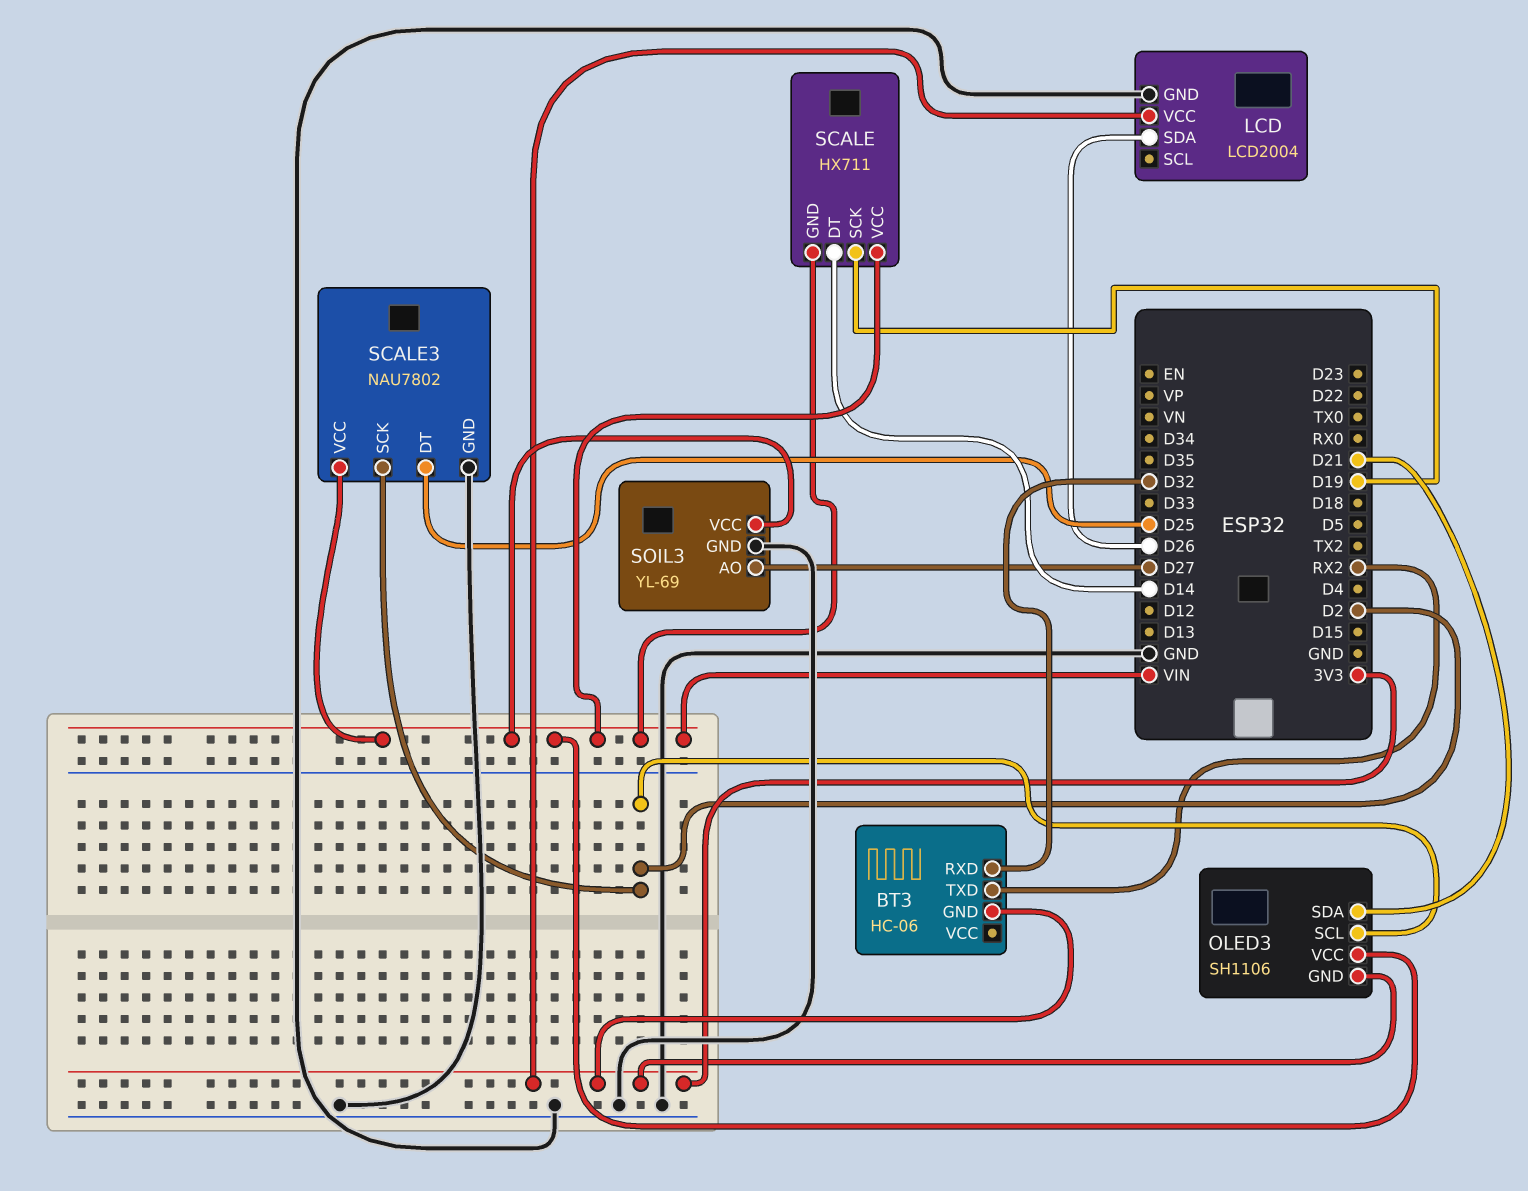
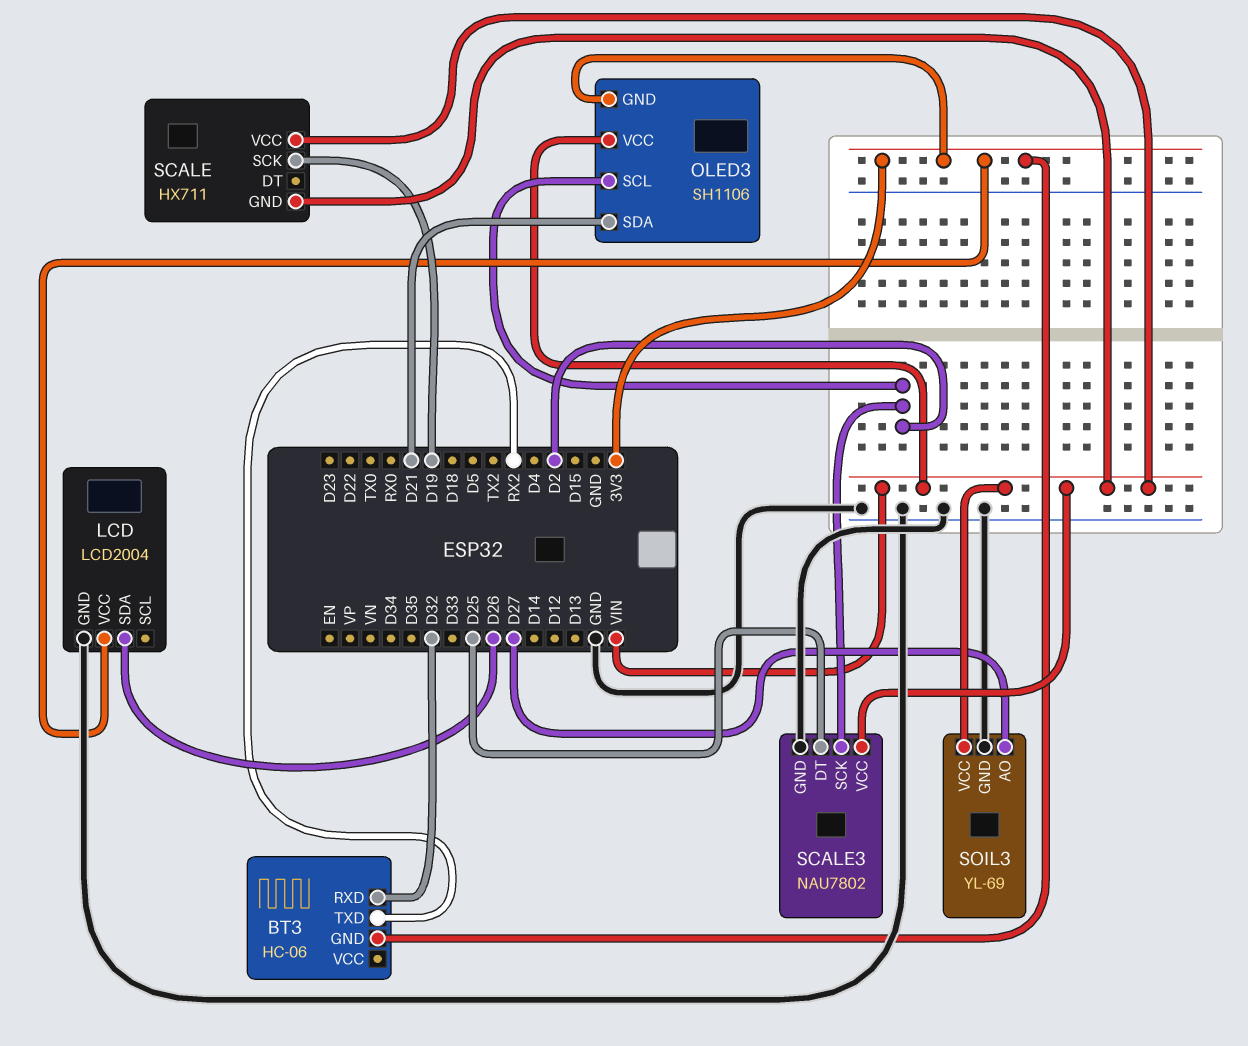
SCALE pin DT: D14 -> none

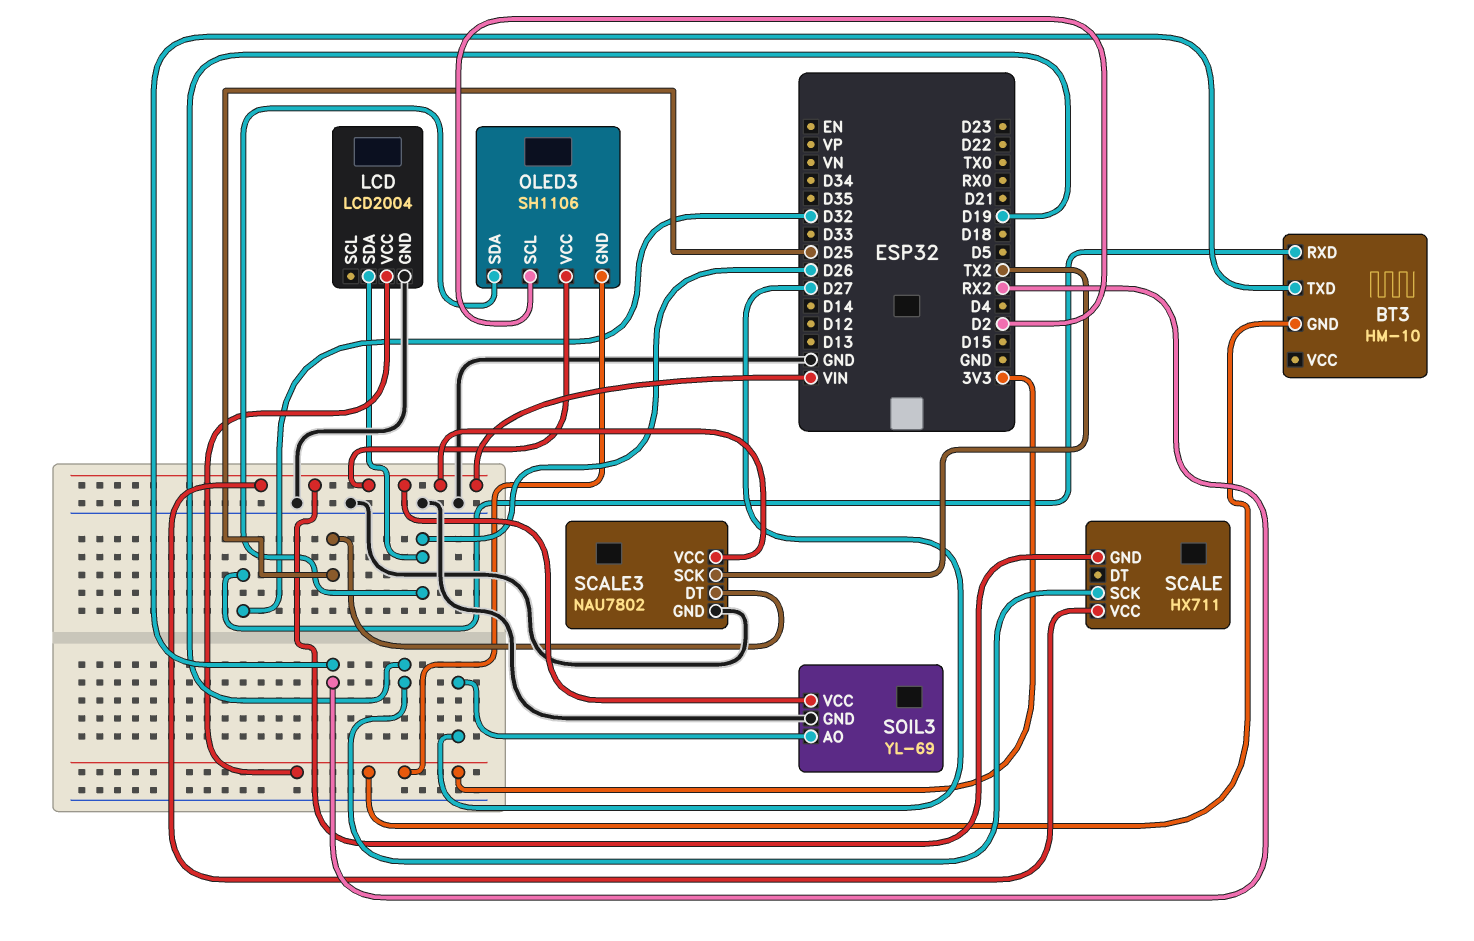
BT3: HC-06 -> HM-10
OLED3 pin SDA: D21 -> D26
SCALE3 pin SCK: D2 -> TX2

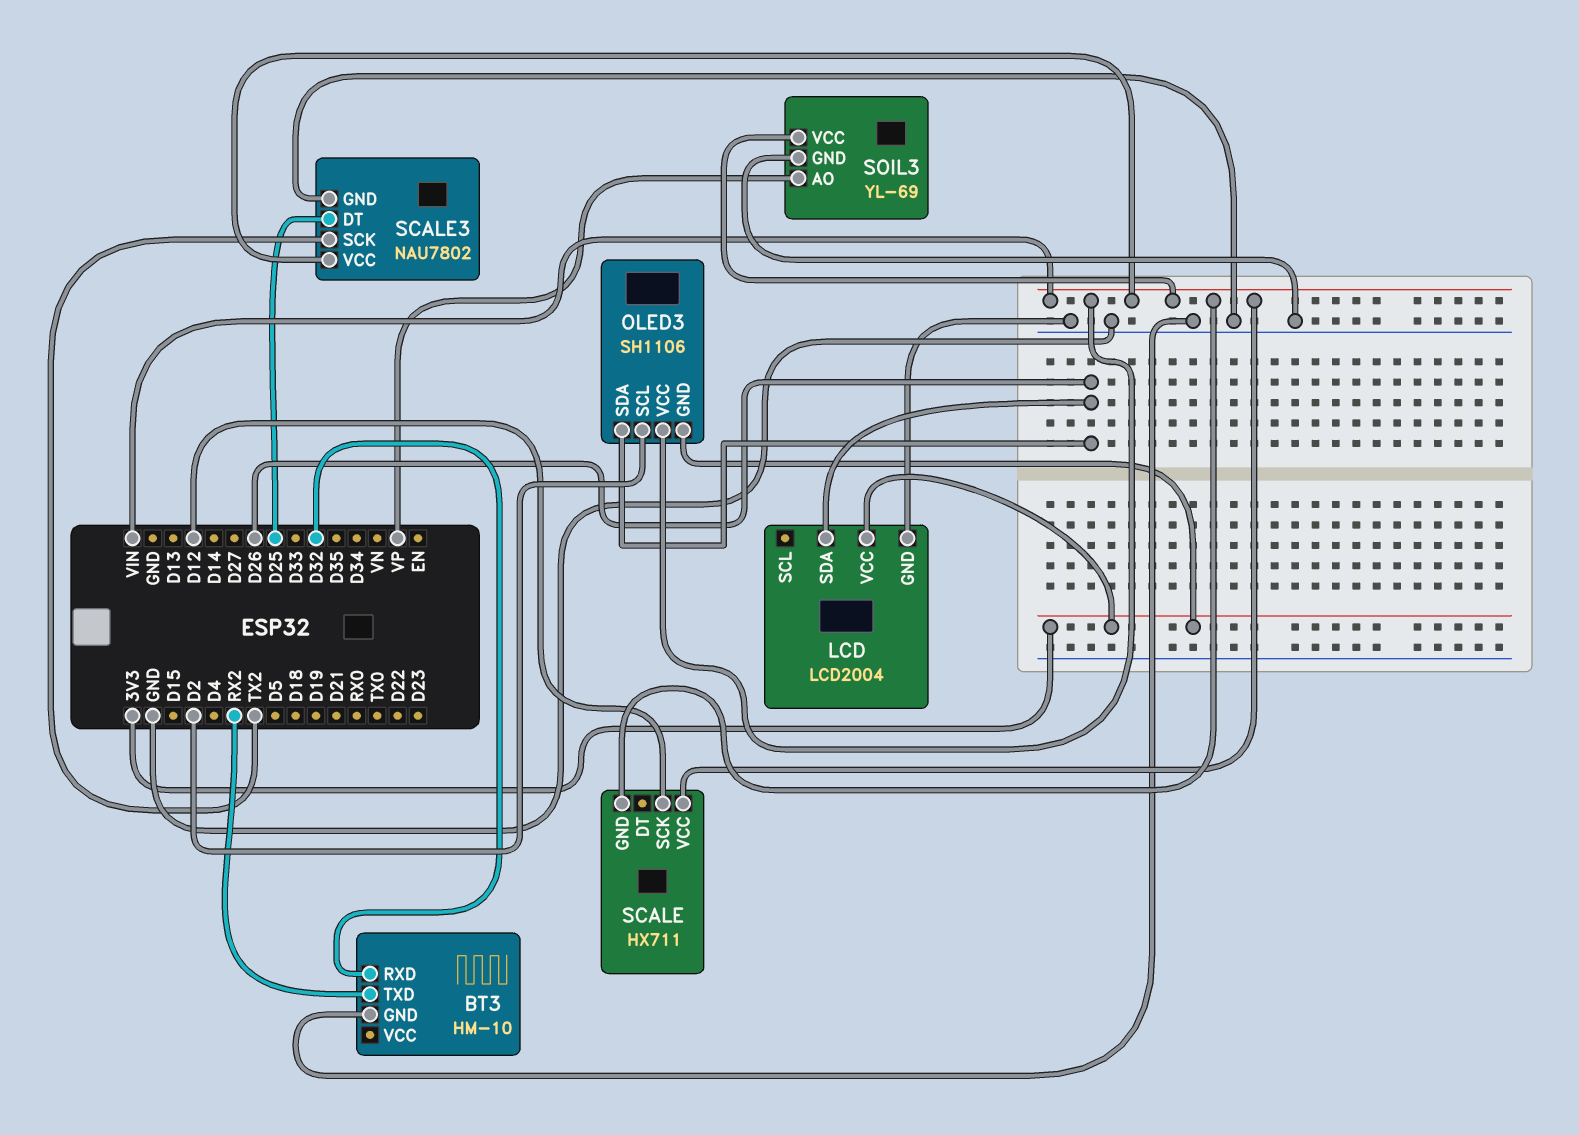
BT3 pin GND: 3V3 -> GND
SCALE pin SCK: D19 -> D12
SOIL3 pin AO: D27 -> VP

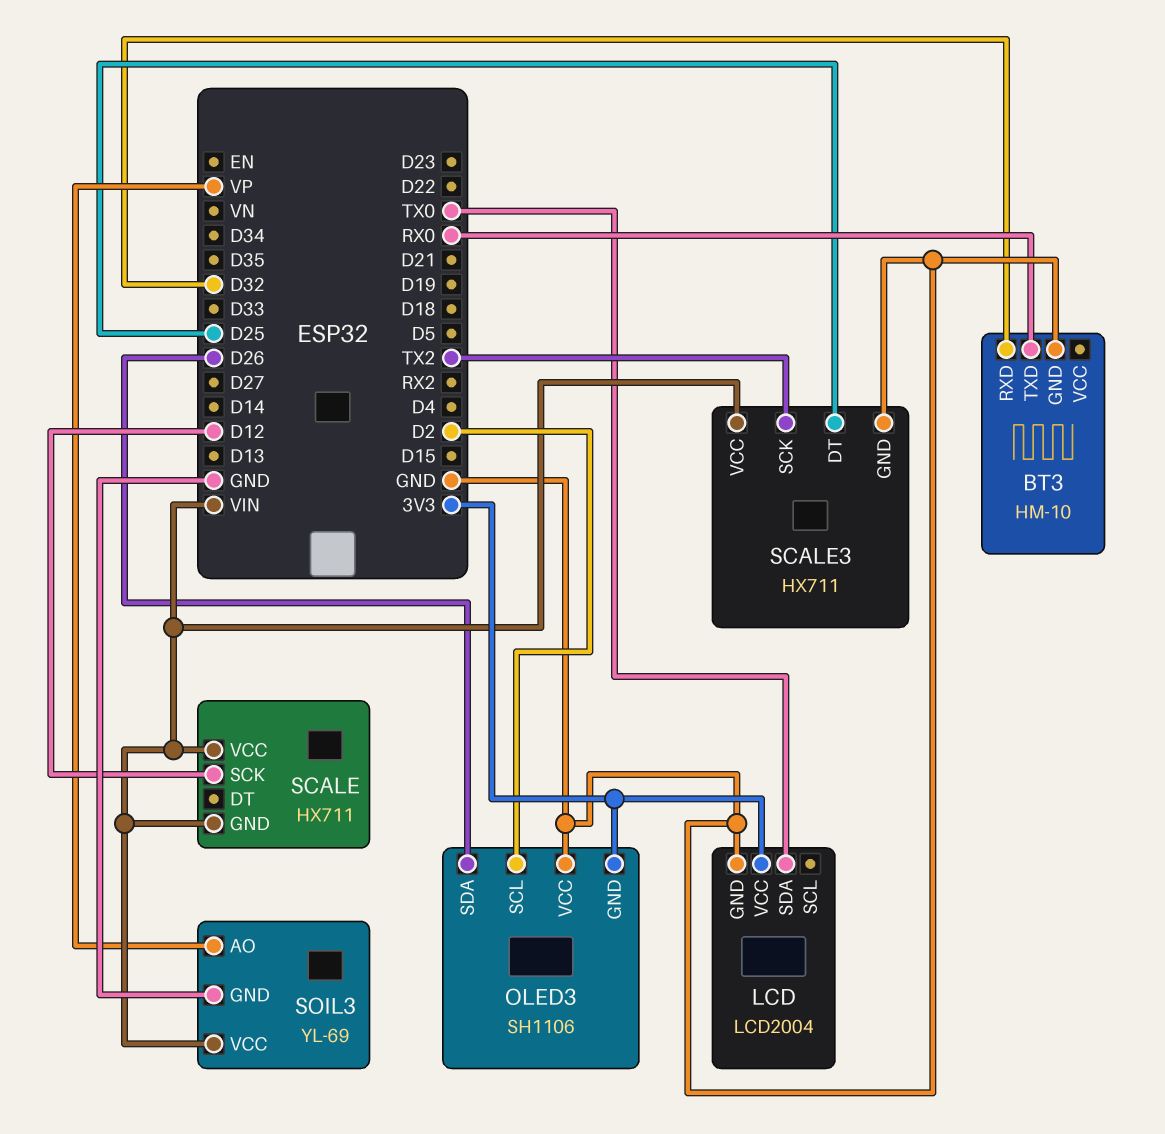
BT3 pin TXD: RX2 -> RX0
LCD pin SDA: D26 -> TX0
OLED3 pin VCC: VIN -> GND
SCALE3: NAU7802 -> HX711

